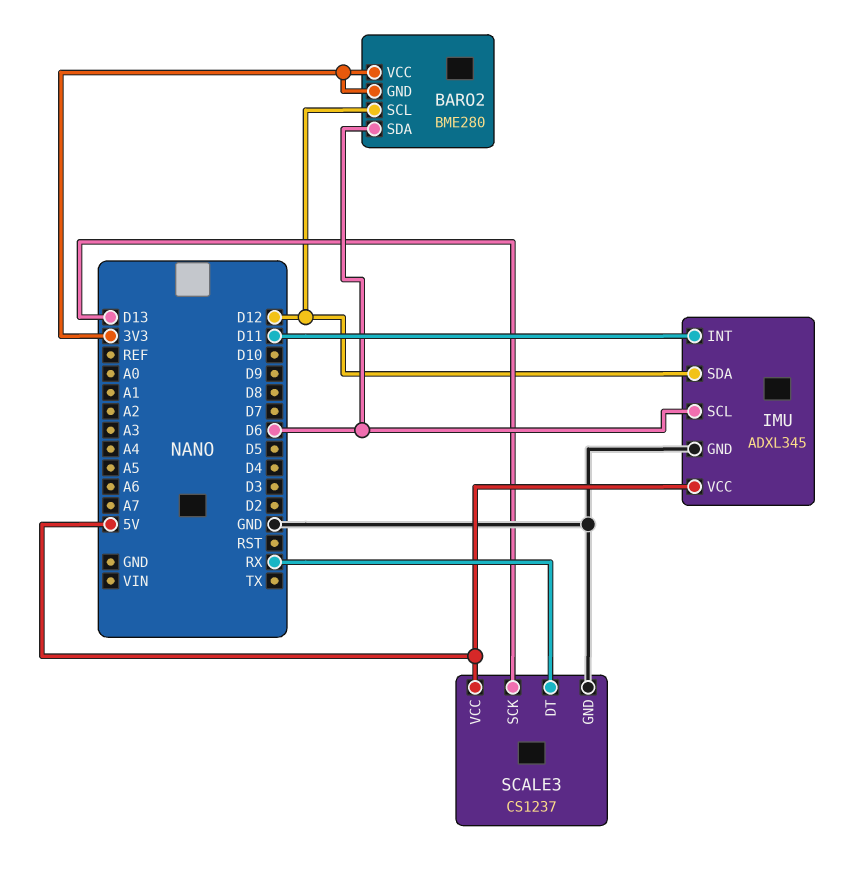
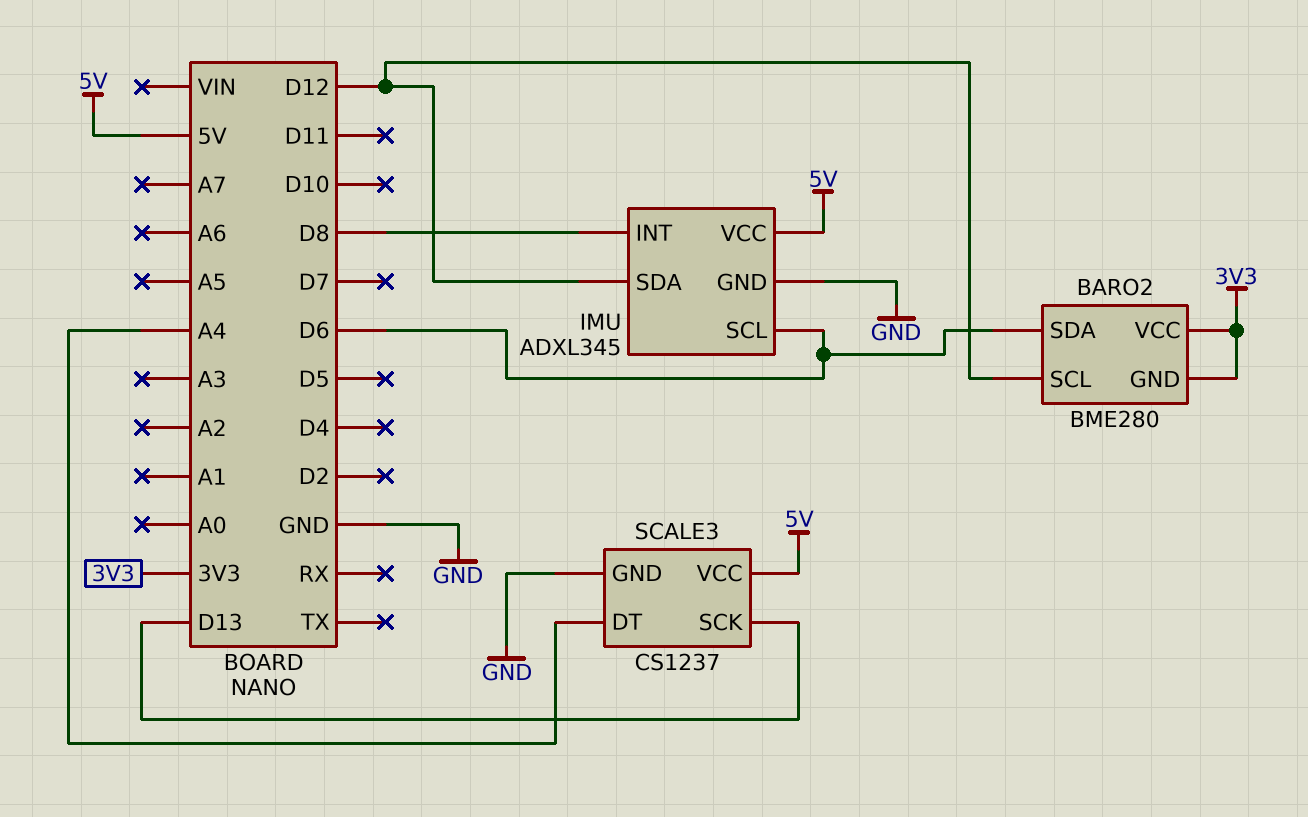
IMU pin INT: D11 -> D8
SCALE3 pin DT: RX -> A4

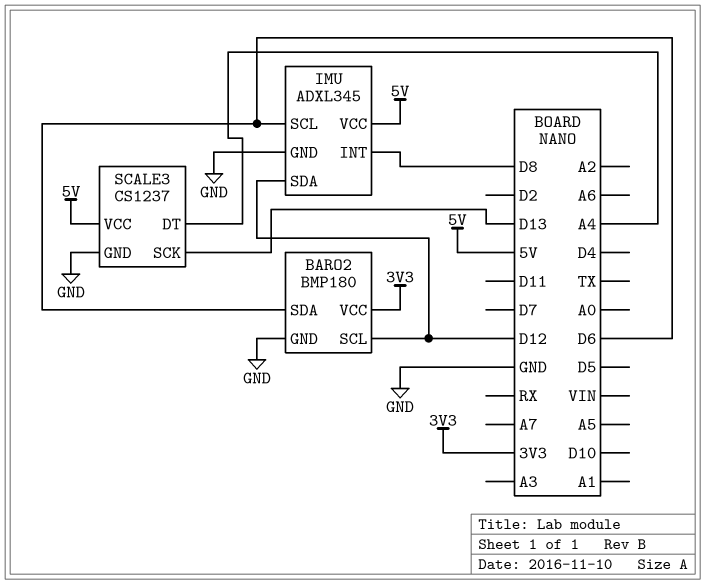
BARO2: BME280 -> BMP180
BARO2 pin GND: 3V3 -> GND

